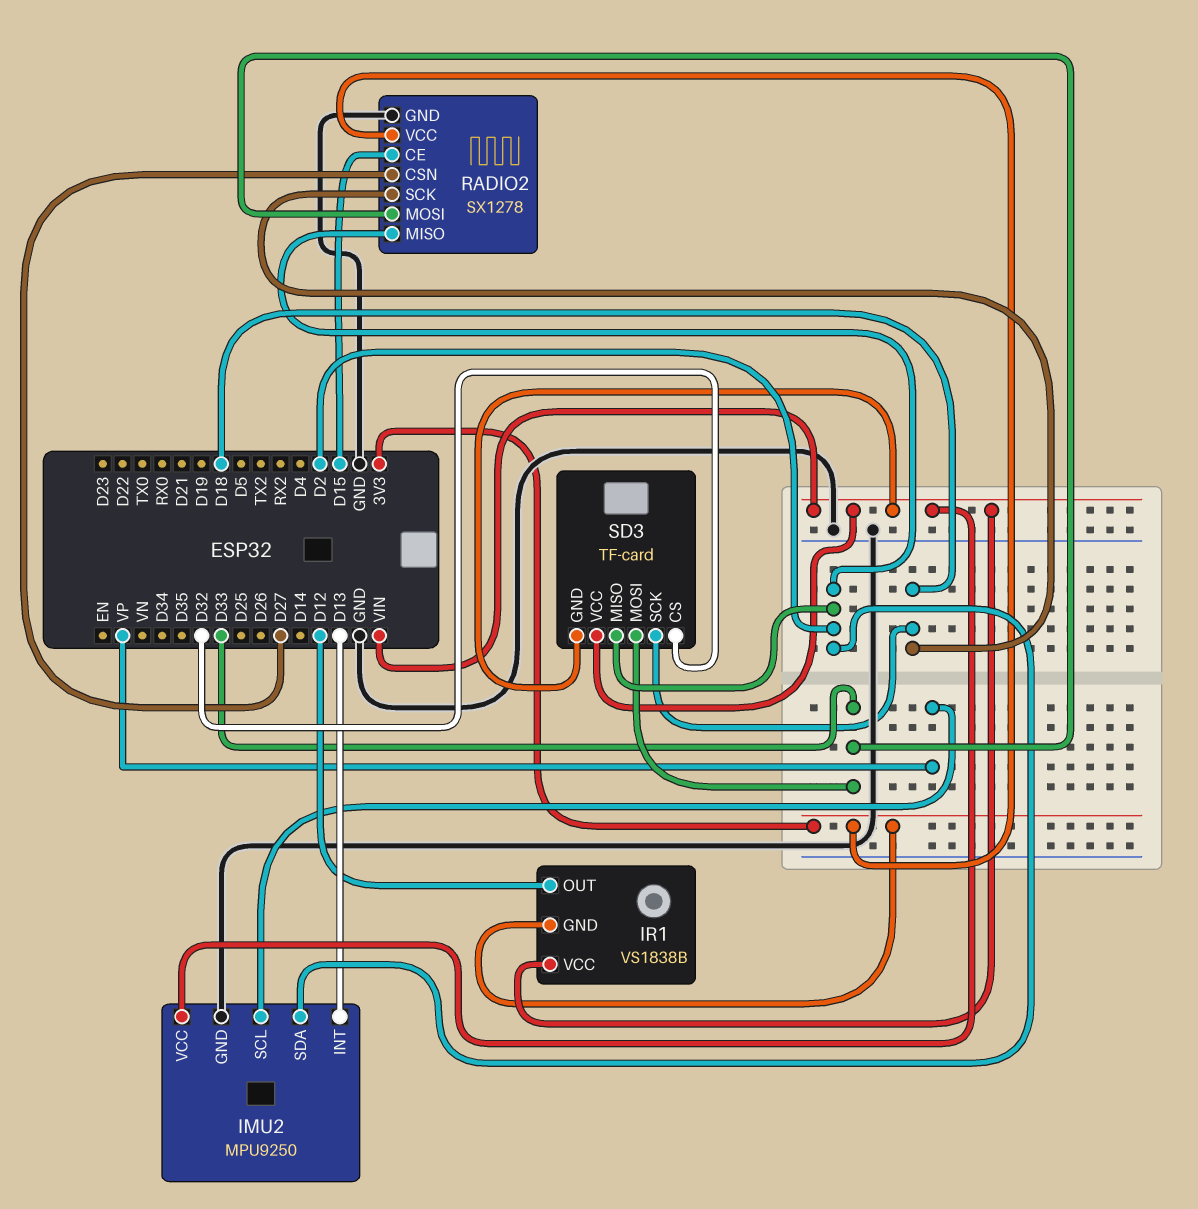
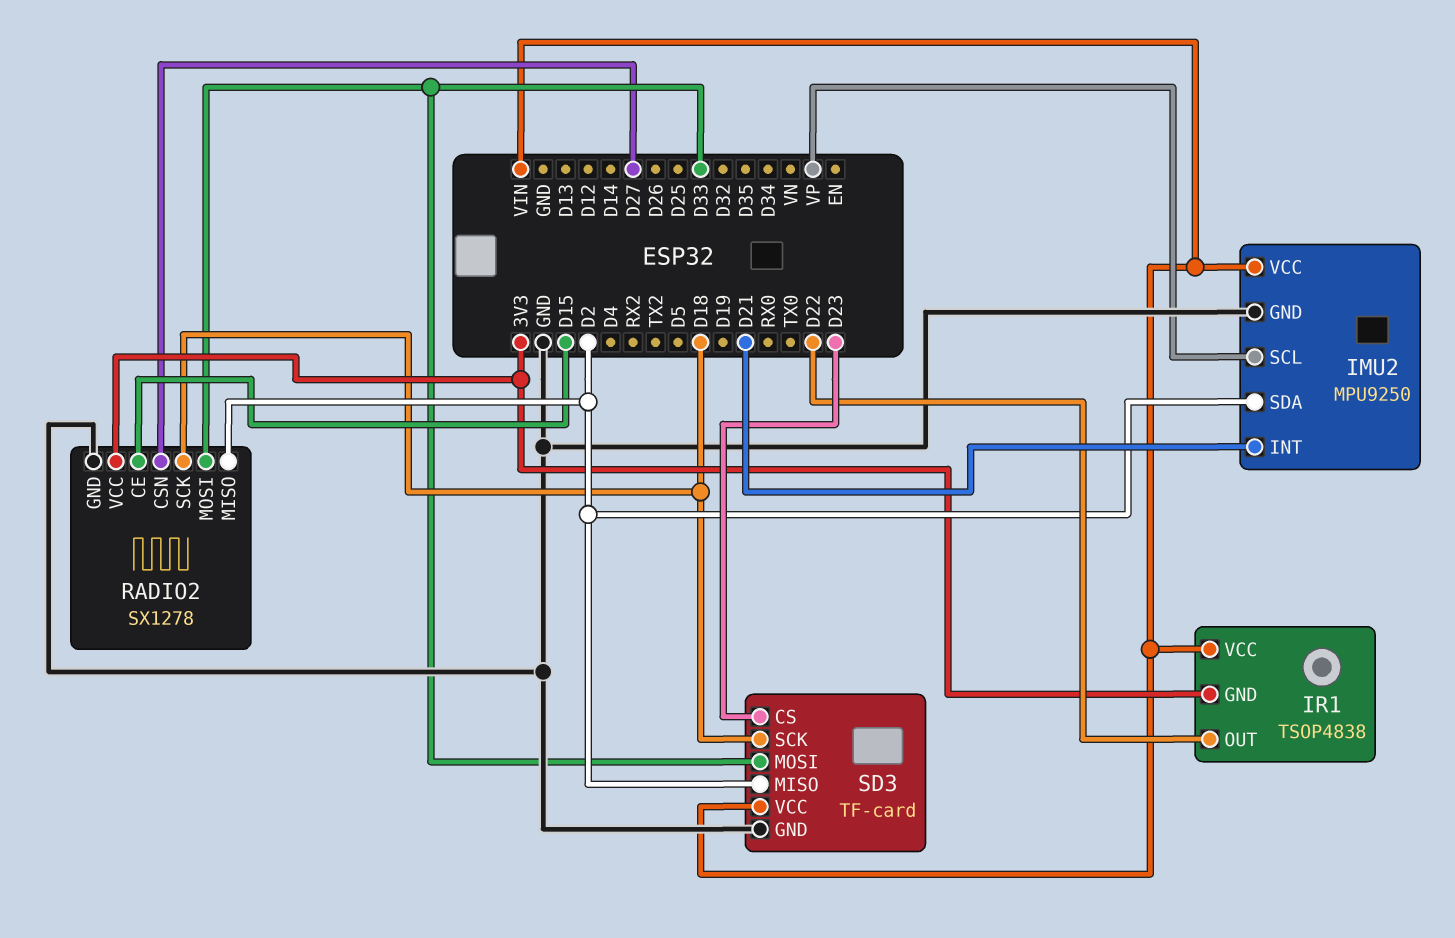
IMU2 pin INT: D13 -> D21
IR1: VS1838B -> TSOP4838
IR1 pin OUT: D12 -> D22
SD3 pin CS: D32 -> D23
SD3 pin GND: VIN -> GND

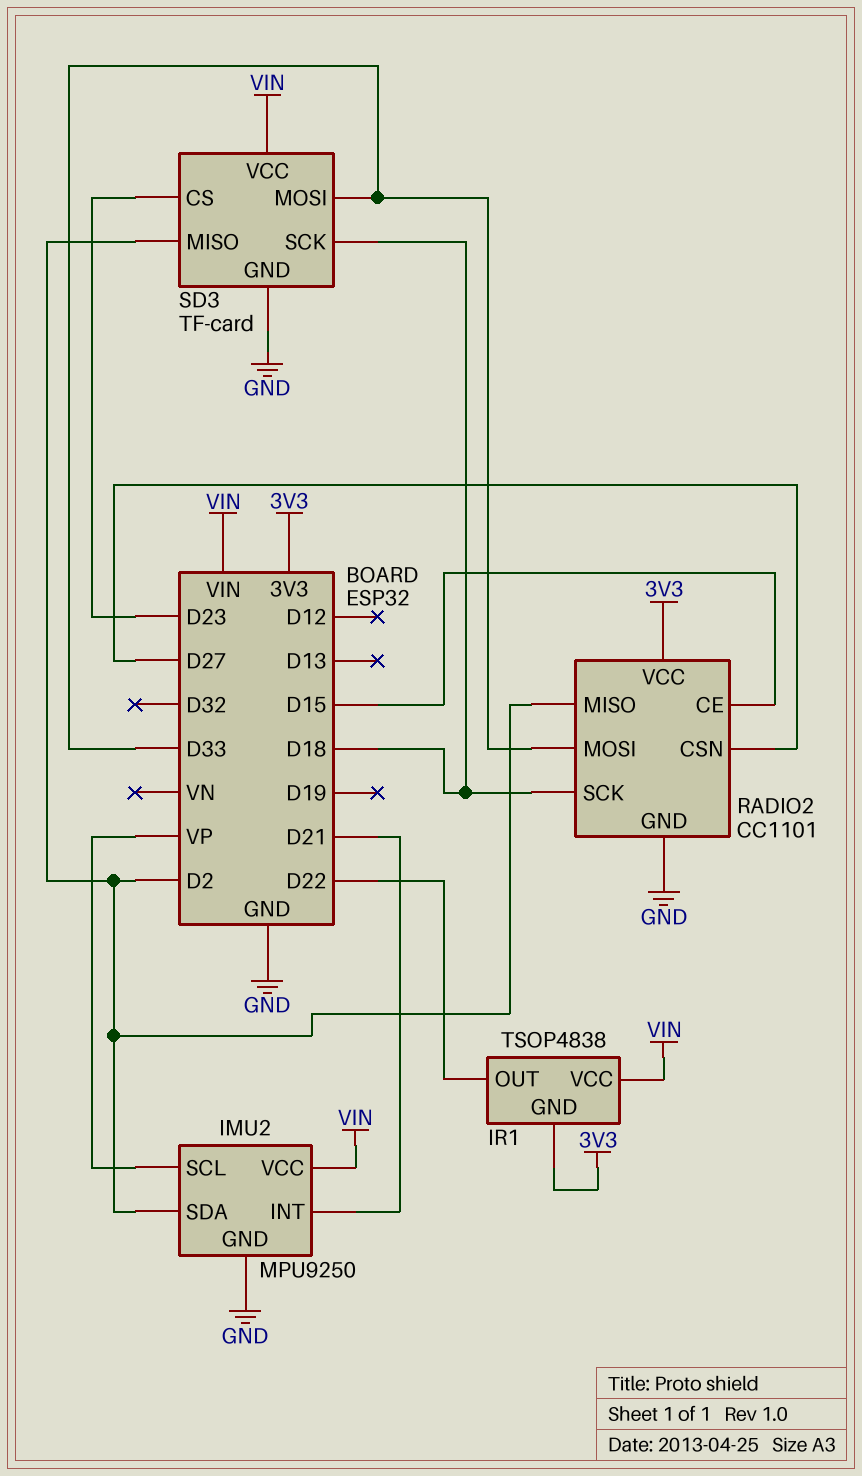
RADIO2: SX1278 -> CC1101

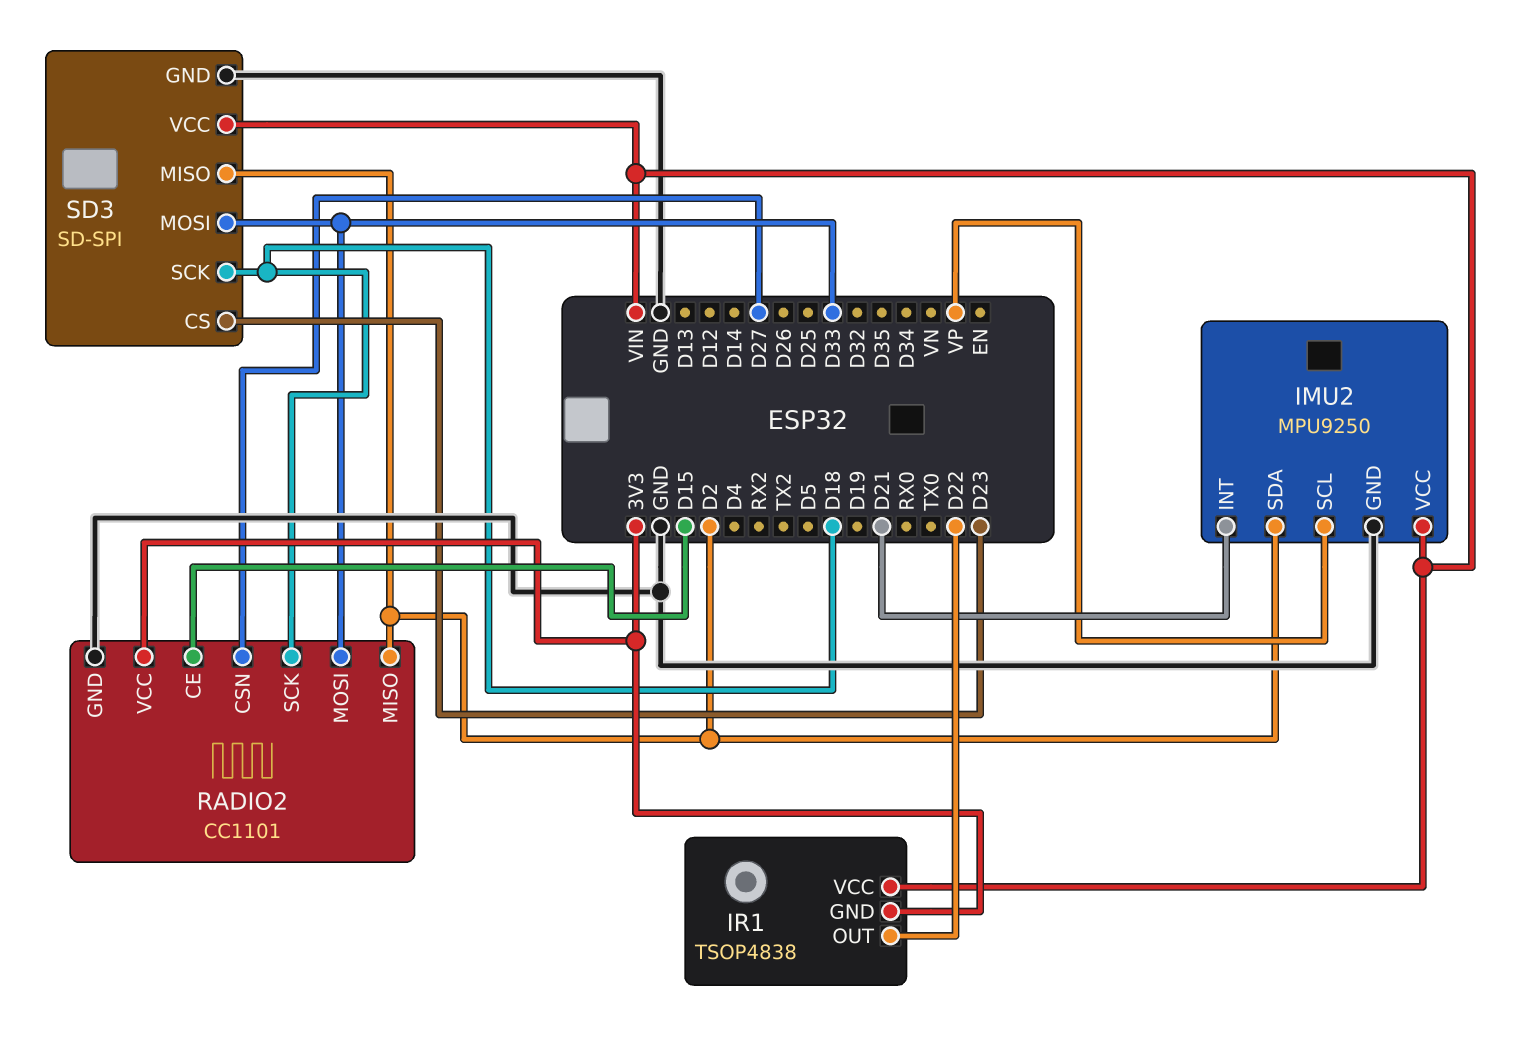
SD3: TF-card -> SD-SPI

